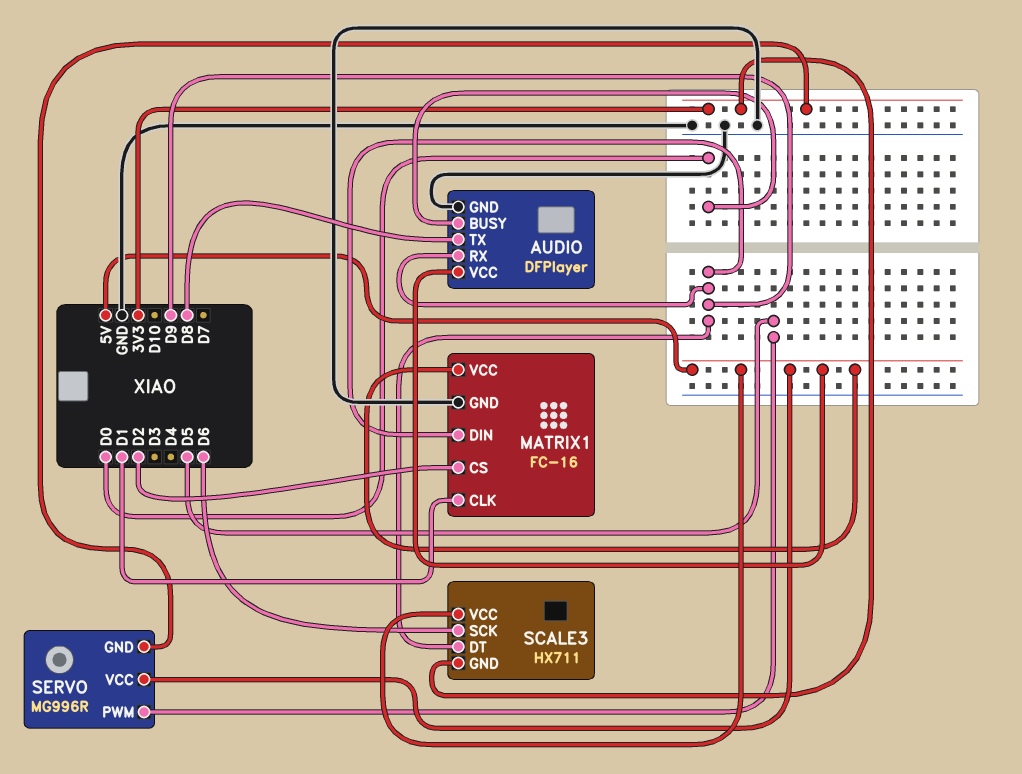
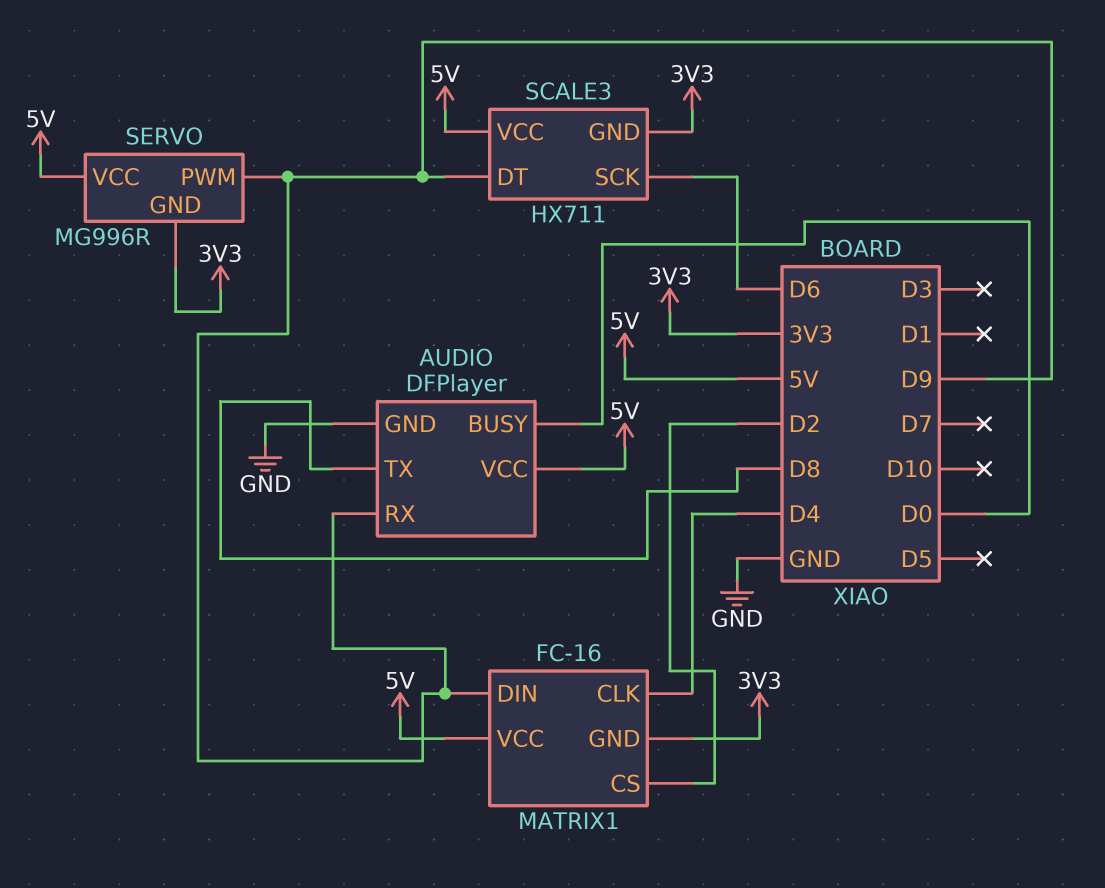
MATRIX1 pin CLK: D1 -> D4
MATRIX1 pin GND: GND -> 3V3
SERVO pin PWM: D5 -> D9

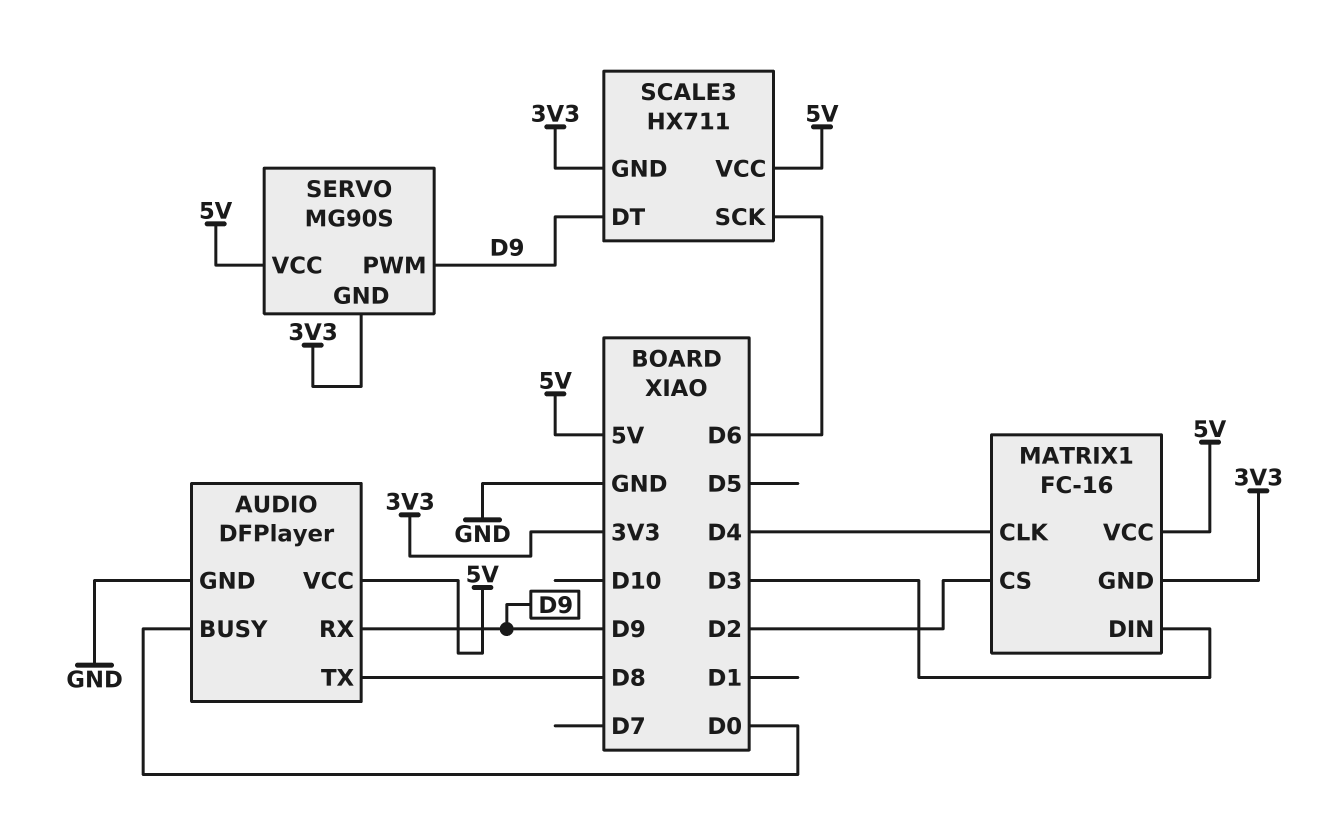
MATRIX1 pin DIN: D9 -> D3
SERVO: MG996R -> MG90S

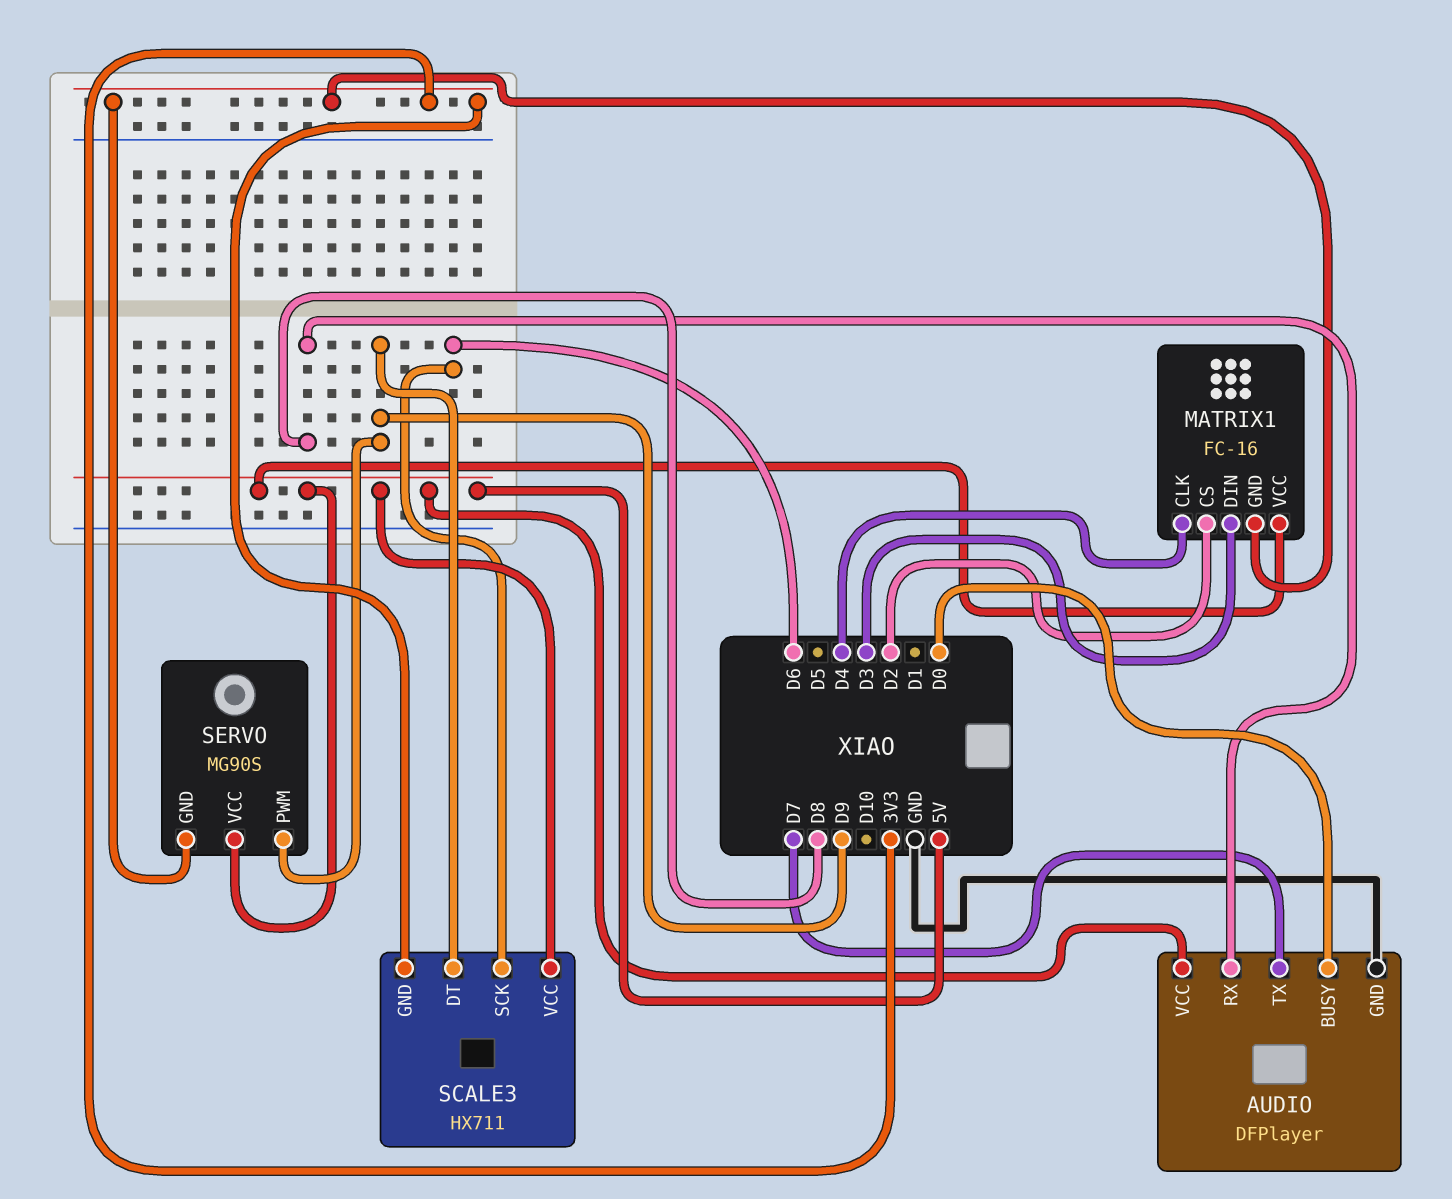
AUDIO pin RX: D9 -> D8
AUDIO pin TX: D8 -> D7

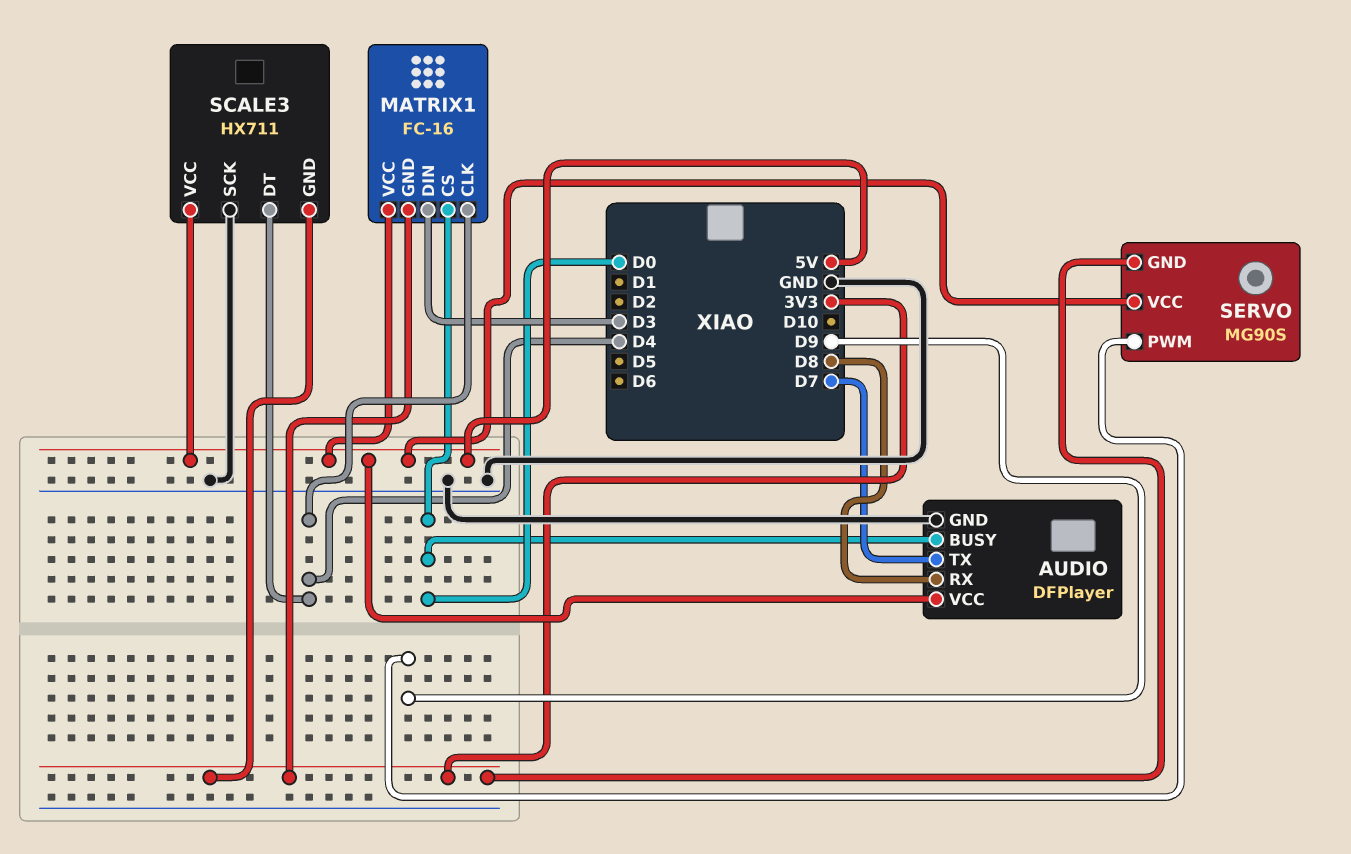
MATRIX1 pin CS: D2 -> D0
SCALE3 pin DT: D9 -> D4
SCALE3 pin SCK: D6 -> GND

